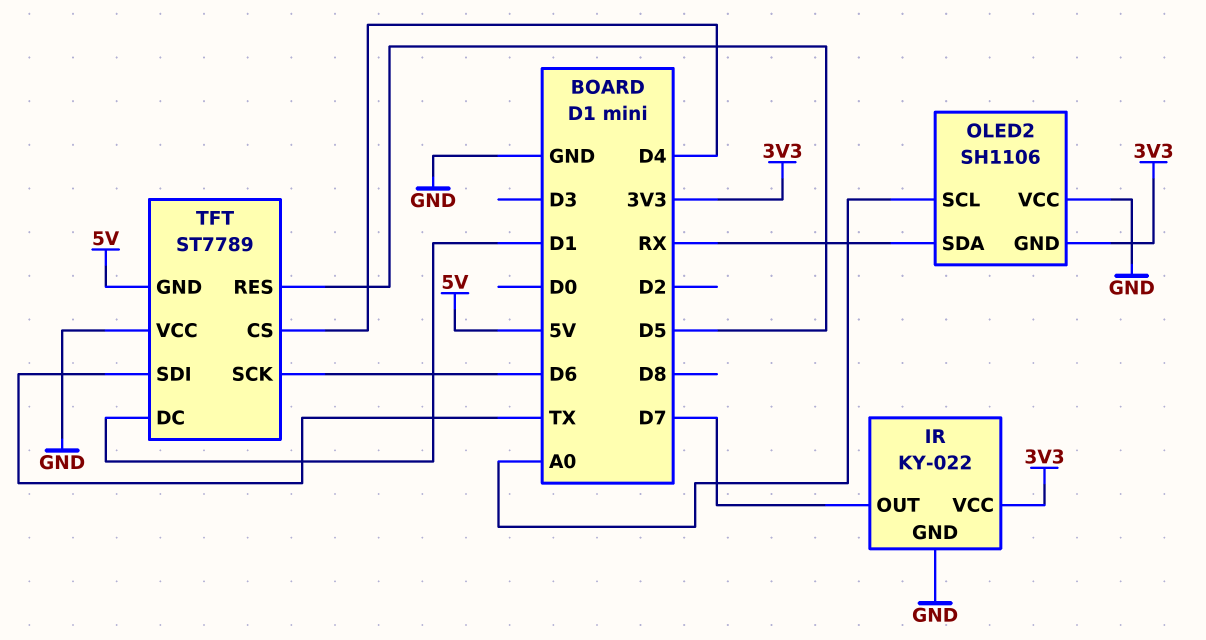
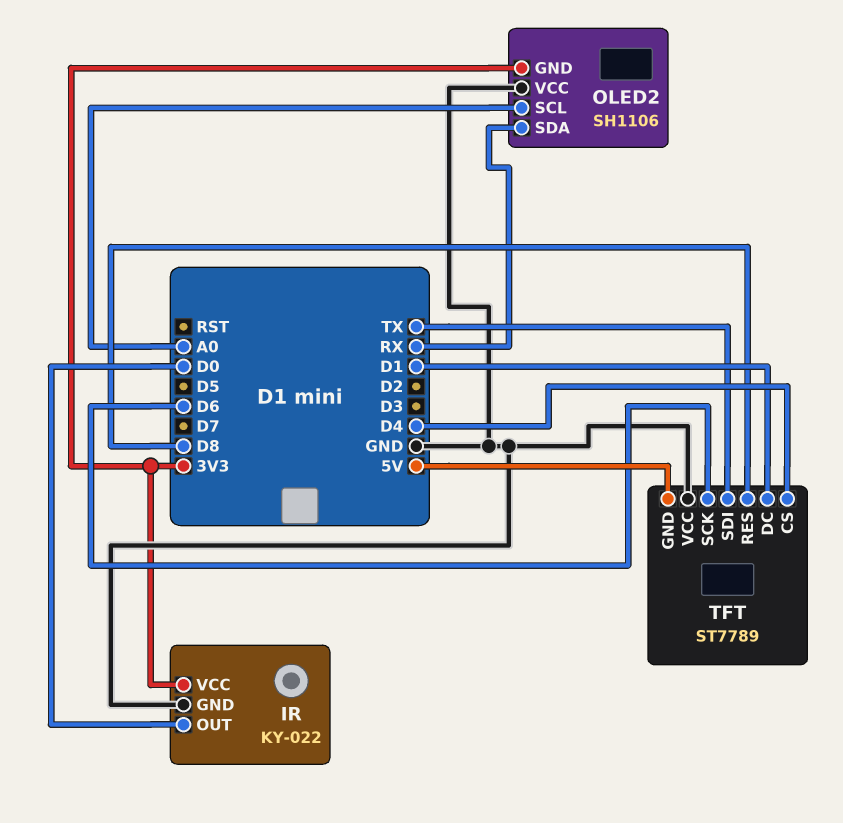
IR pin OUT: D7 -> D0
TFT pin RES: D5 -> D8

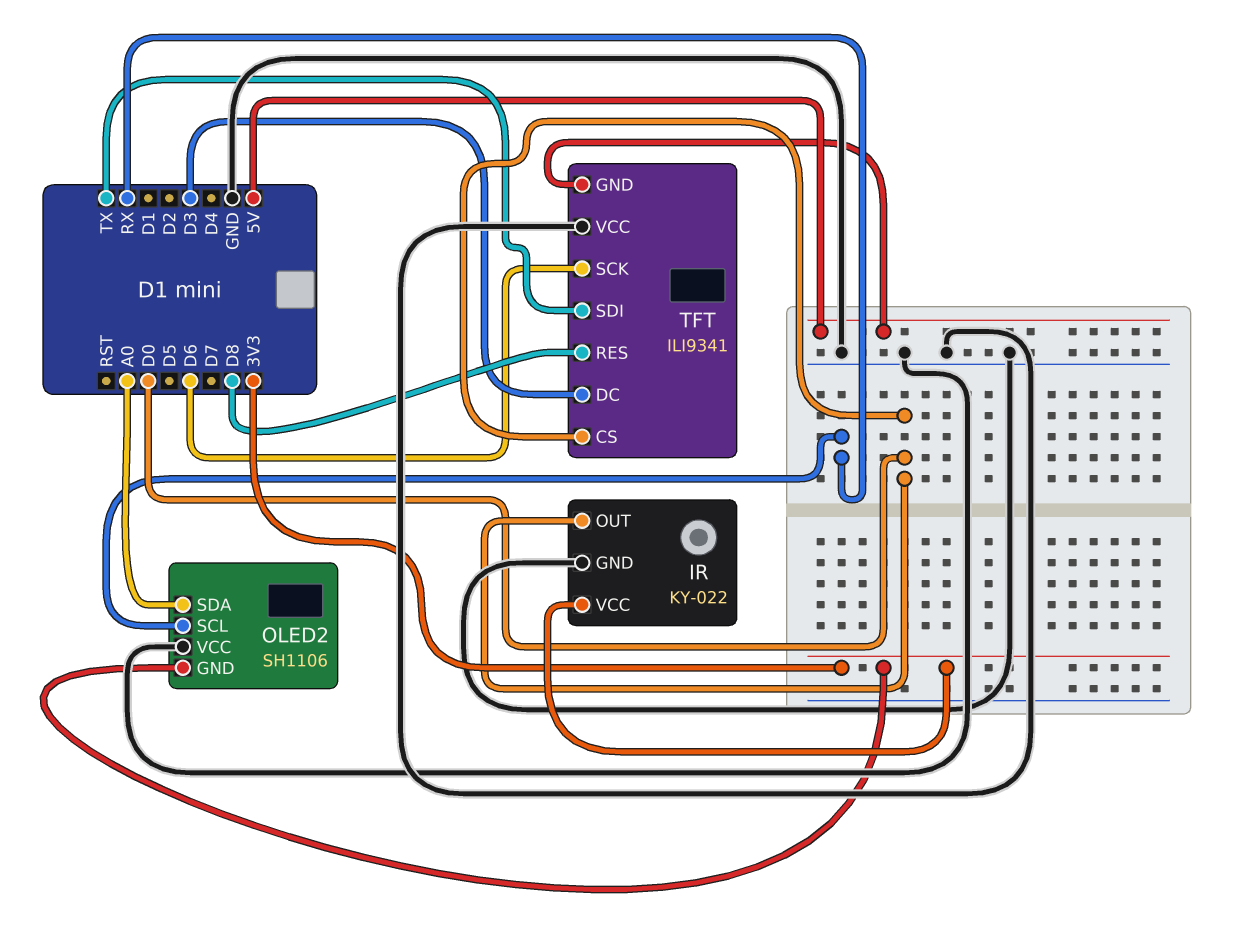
OLED2 pin SCL: A0 -> RX
OLED2 pin SDA: RX -> A0
TFT: ST7789 -> ILI9341
TFT pin CS: D4 -> D0
TFT pin DC: D1 -> D3

